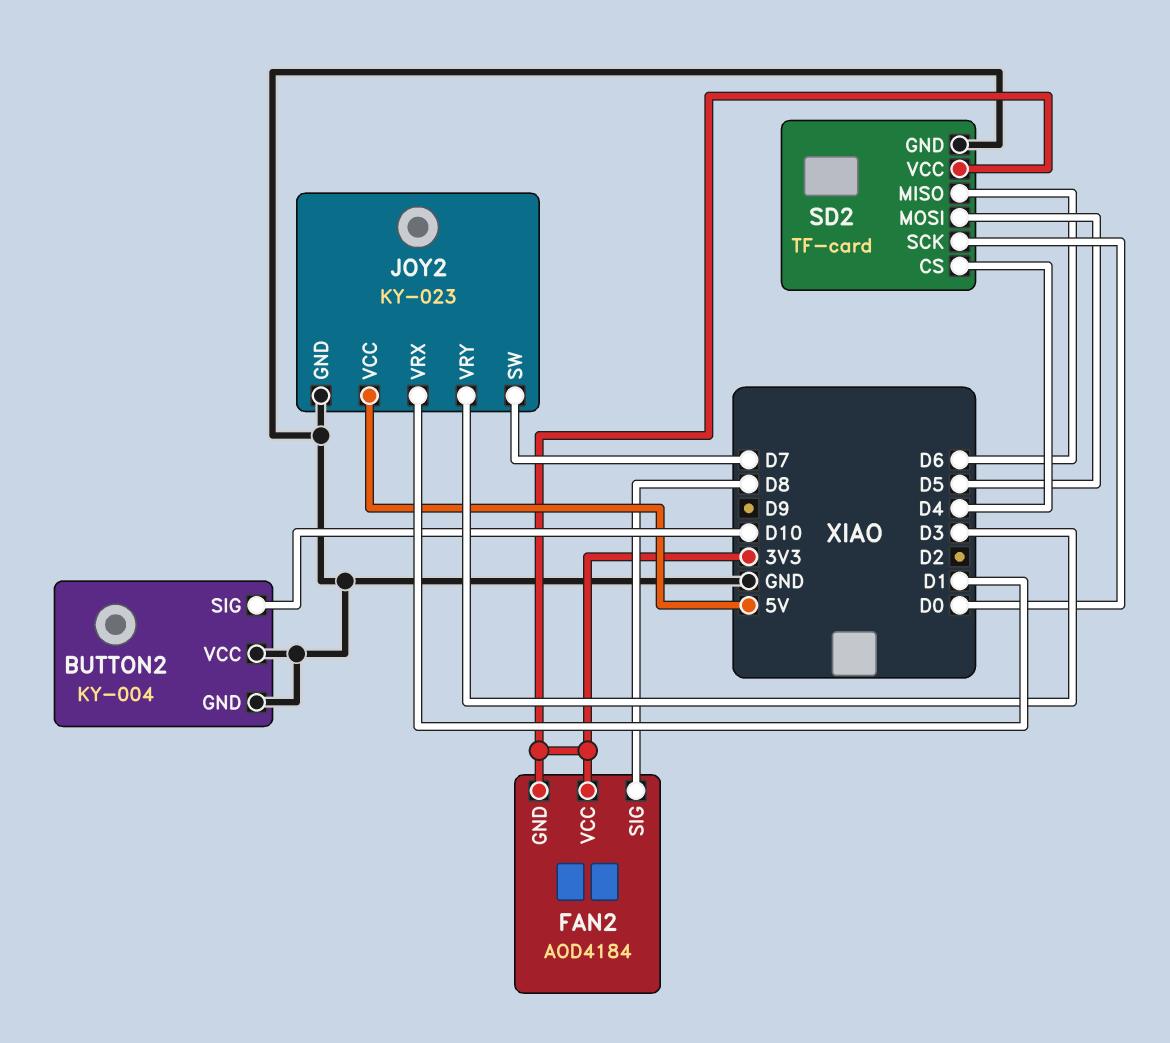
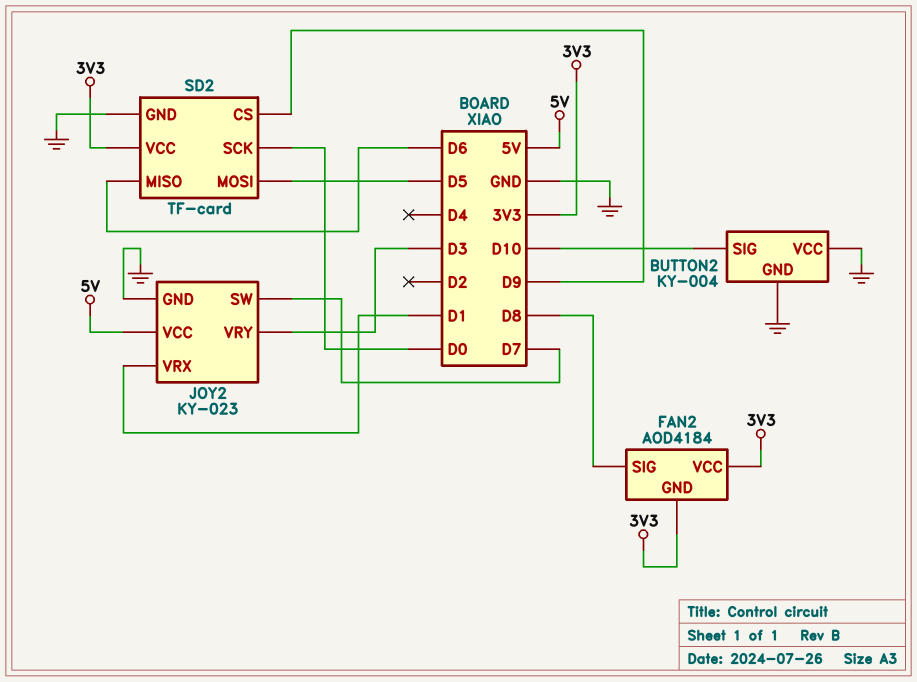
SD2 pin CS: D4 -> D9

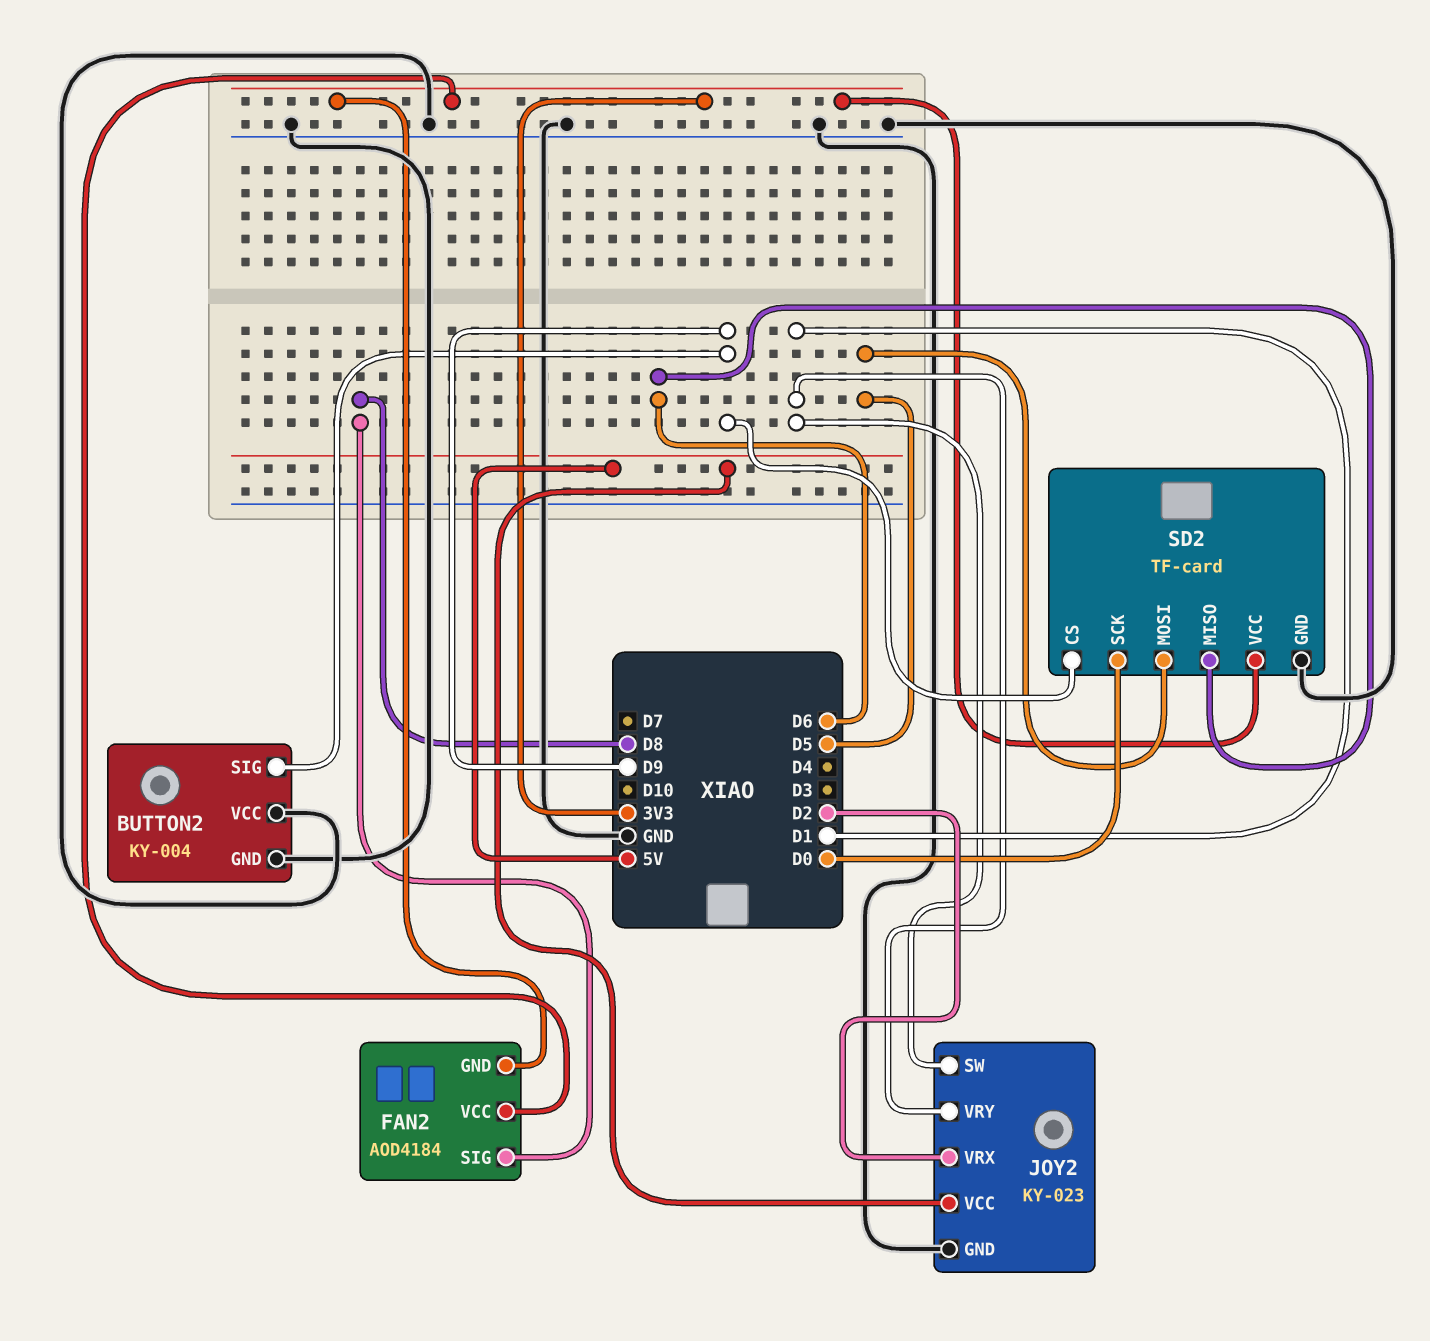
BUTTON2 pin SIG: D10 -> D9
JOY2 pin SW: D7 -> D1
JOY2 pin VRX: D1 -> D2
JOY2 pin VRY: D3 -> D1

